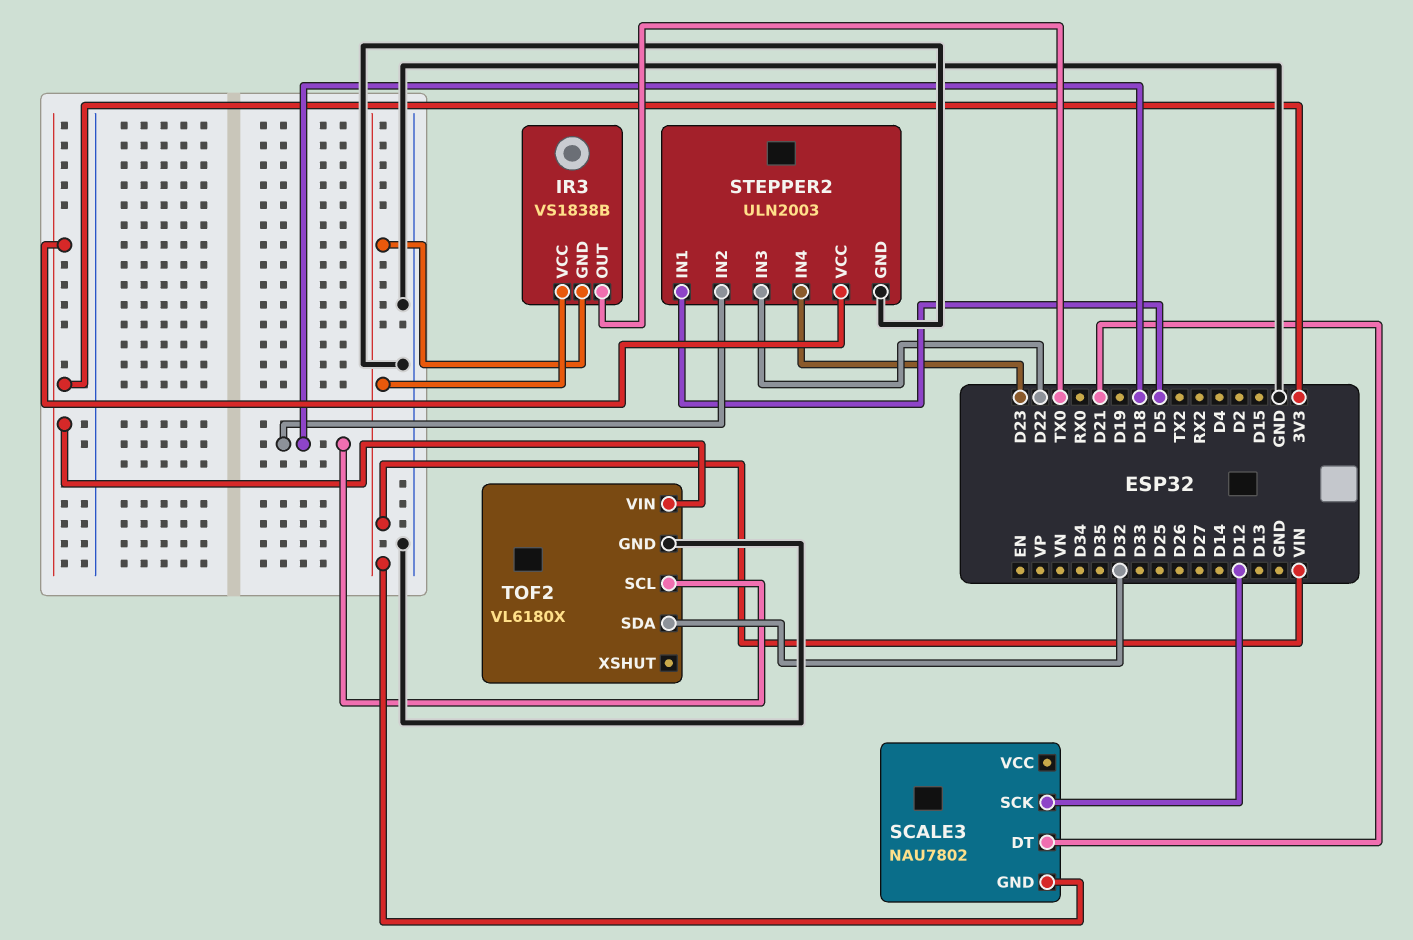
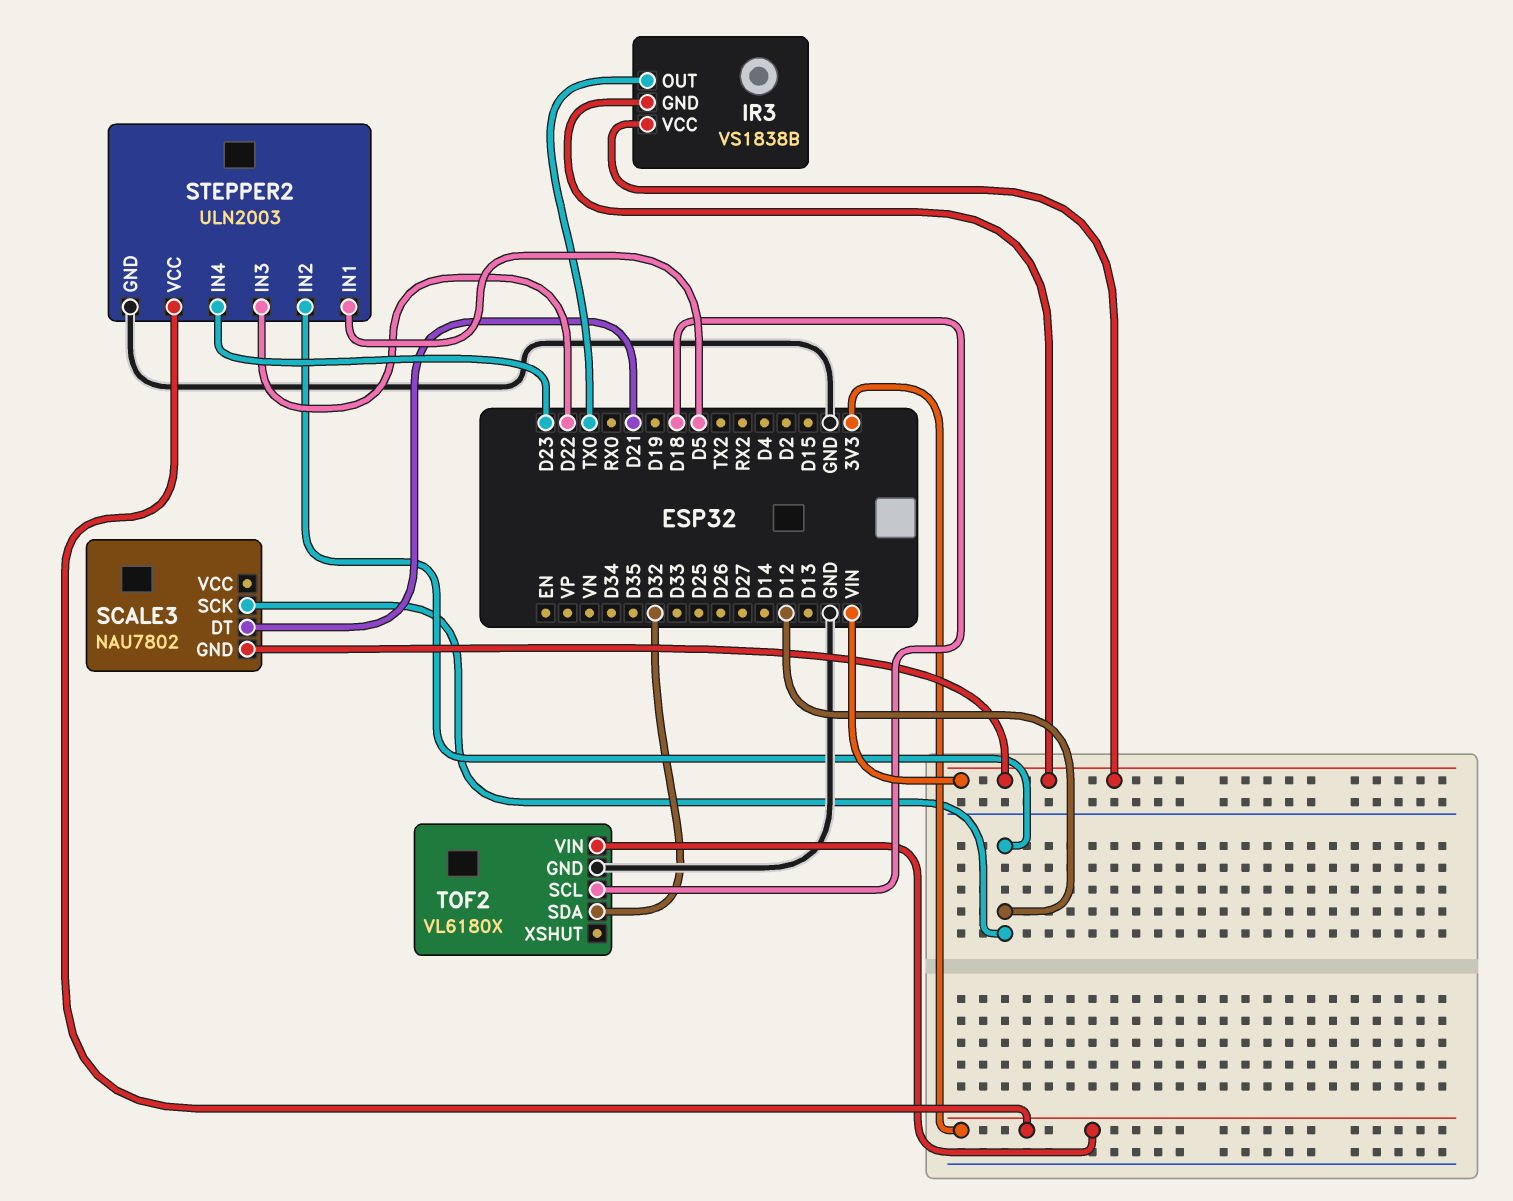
STEPPER2 pin IN2: D18 -> D12

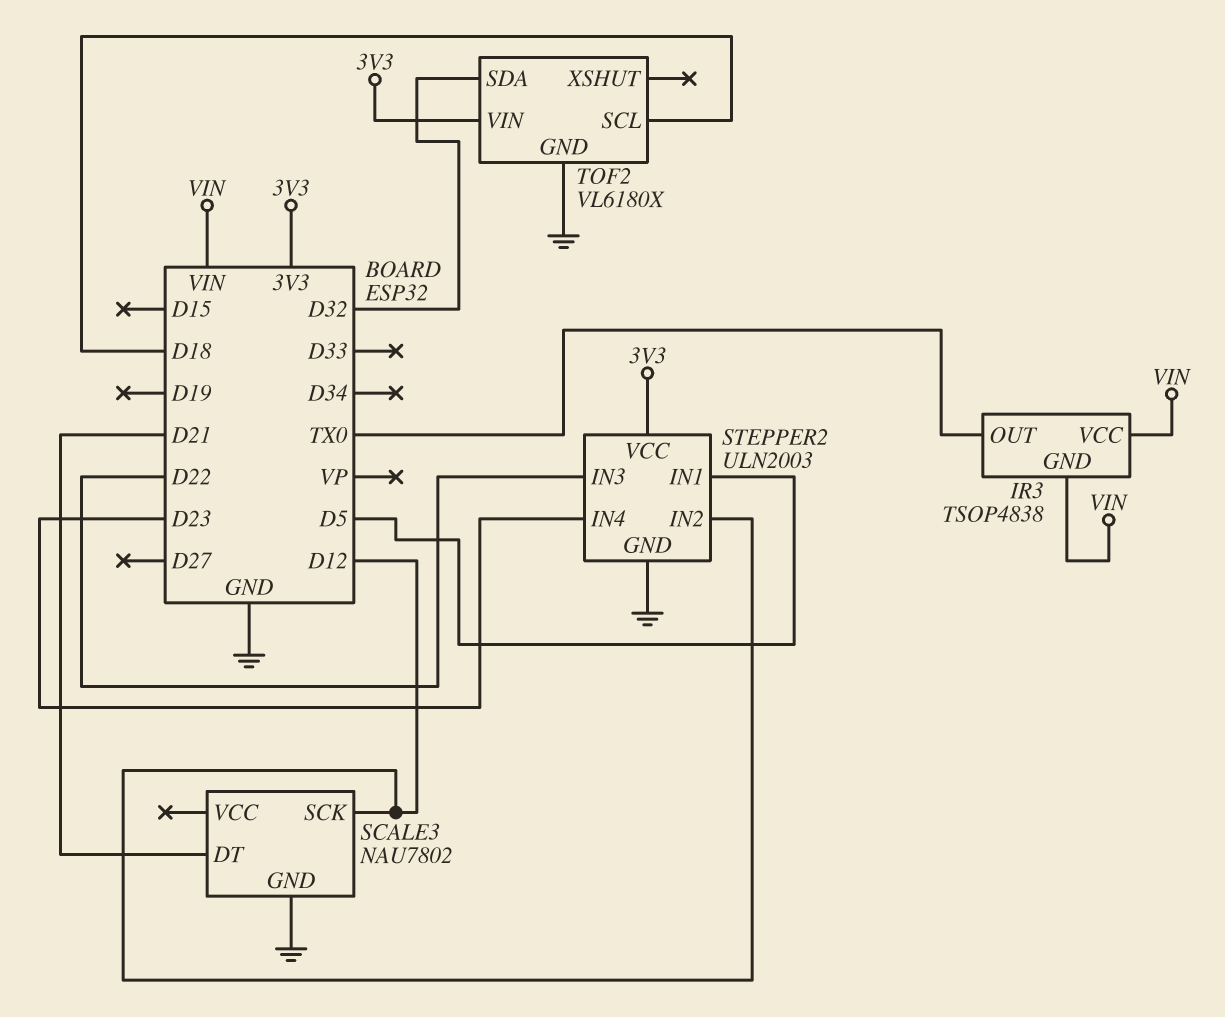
IR3: VS1838B -> TSOP4838
SCALE3 pin GND: VIN -> GND

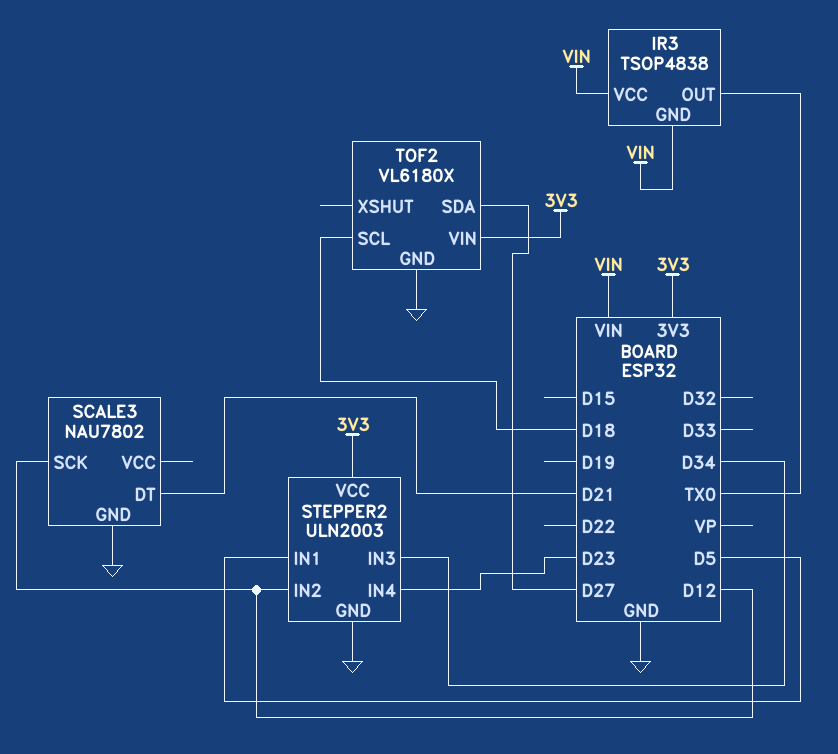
STEPPER2 pin IN3: D22 -> D34
TOF2 pin SDA: D32 -> D27

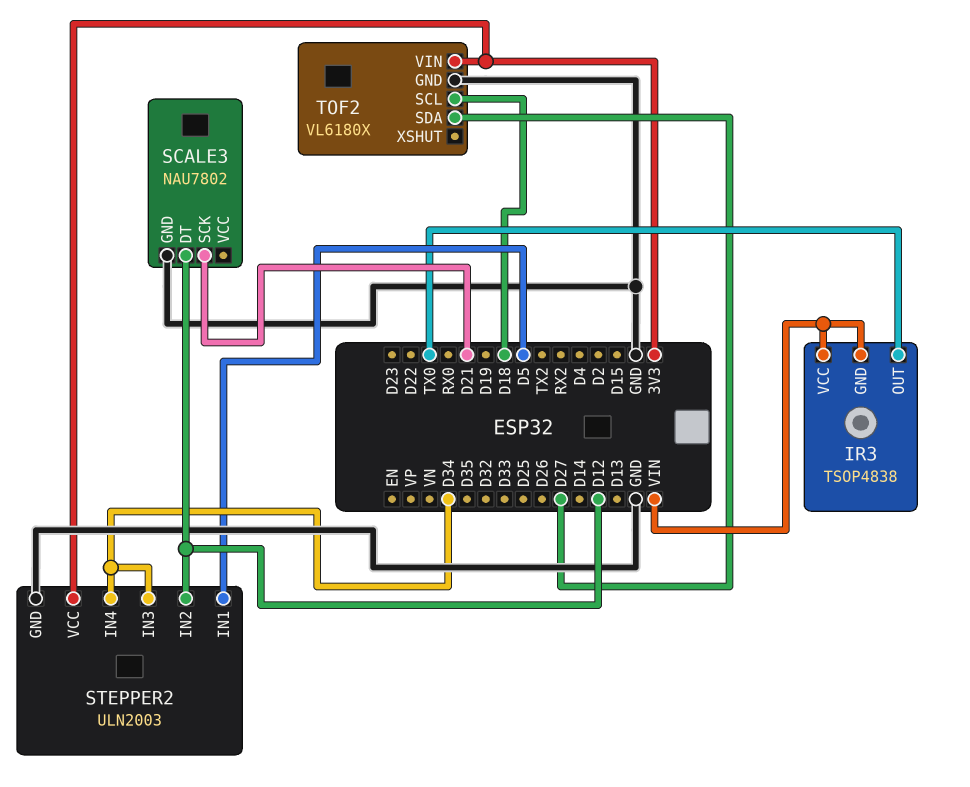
SCALE3 pin DT: D21 -> D12
SCALE3 pin SCK: D12 -> D21
STEPPER2 pin IN4: D23 -> D34

